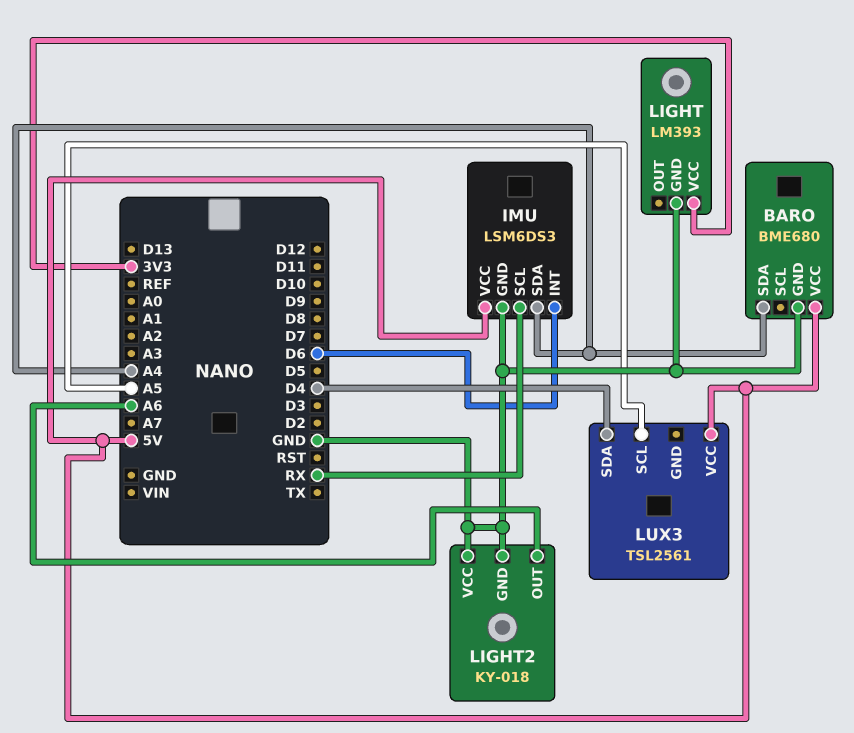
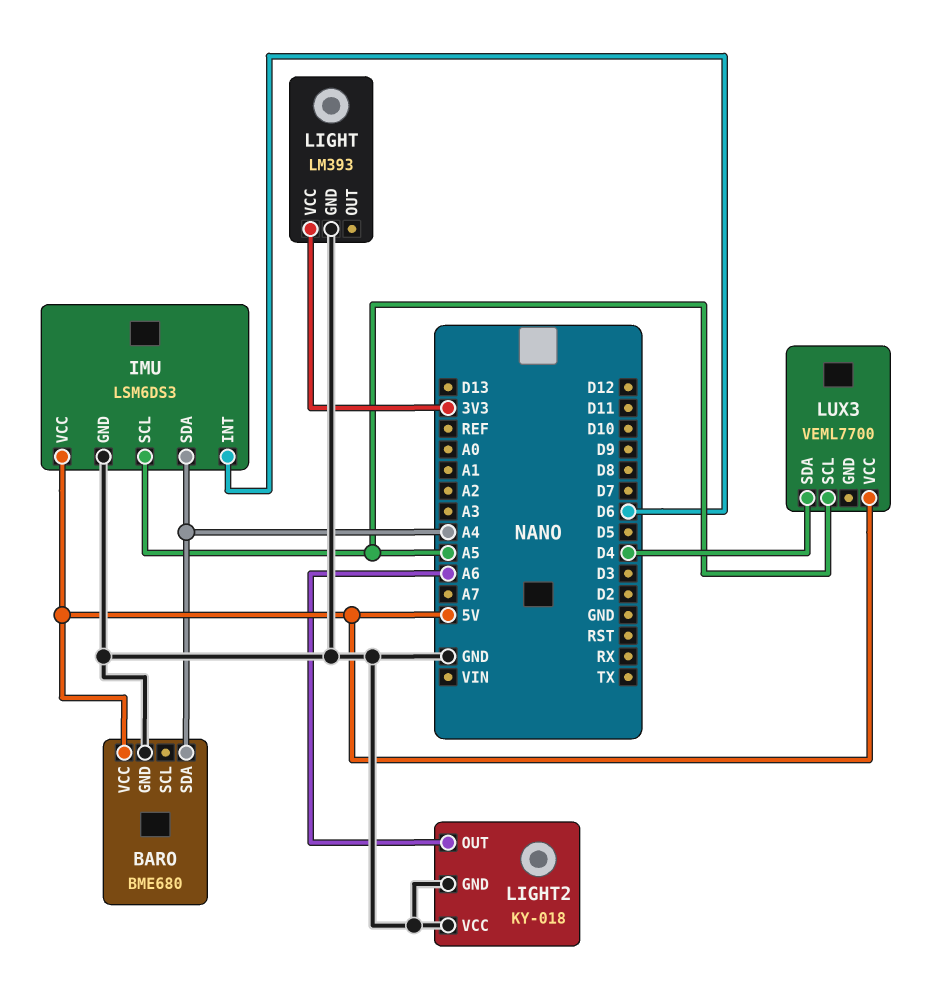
IMU pin SCL: RX -> A5
LUX3: TSL2561 -> VEML7700

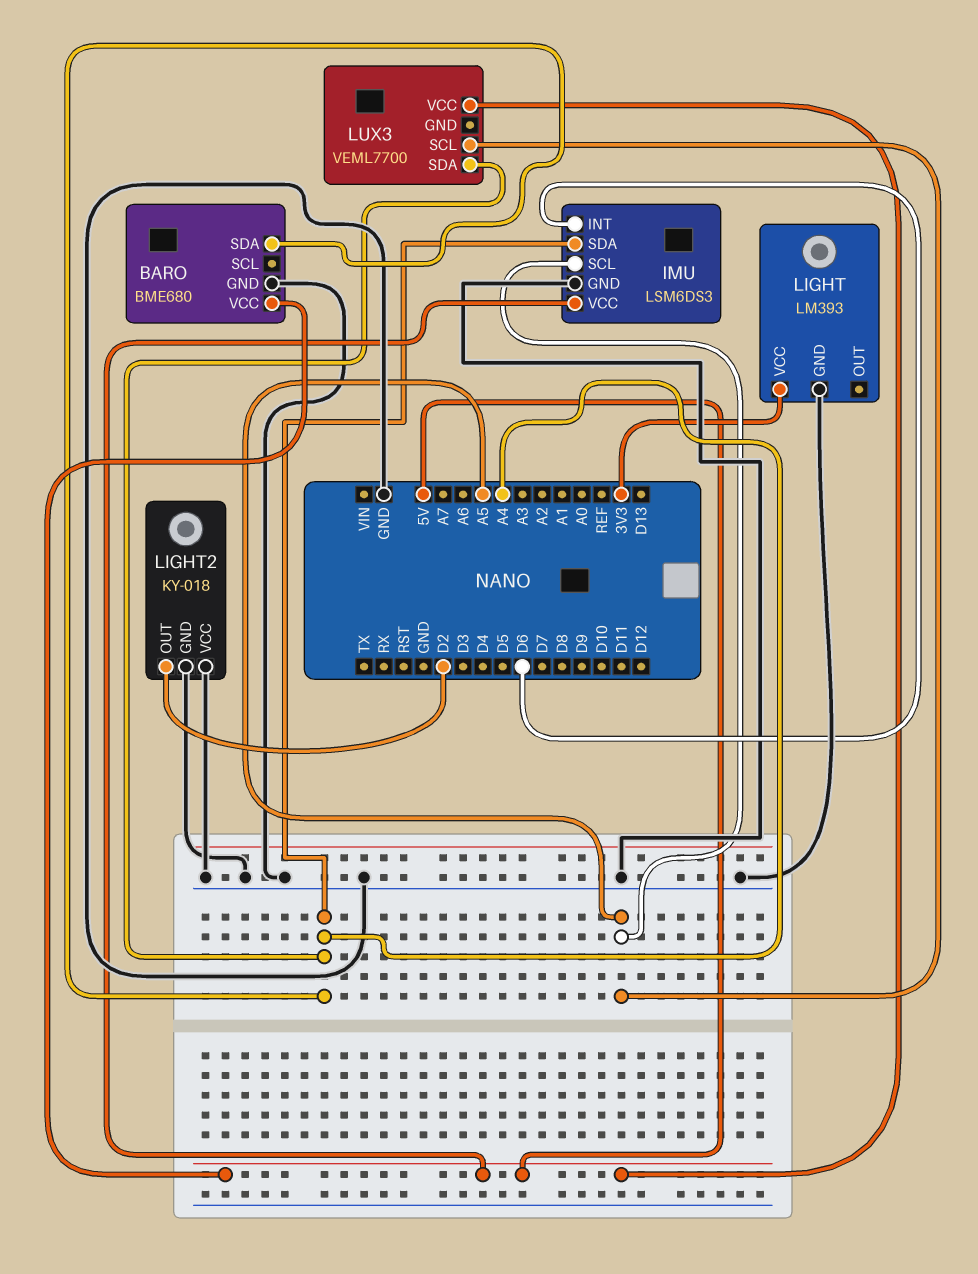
LIGHT2 pin OUT: A6 -> D2
LUX3 pin SDA: D4 -> A4

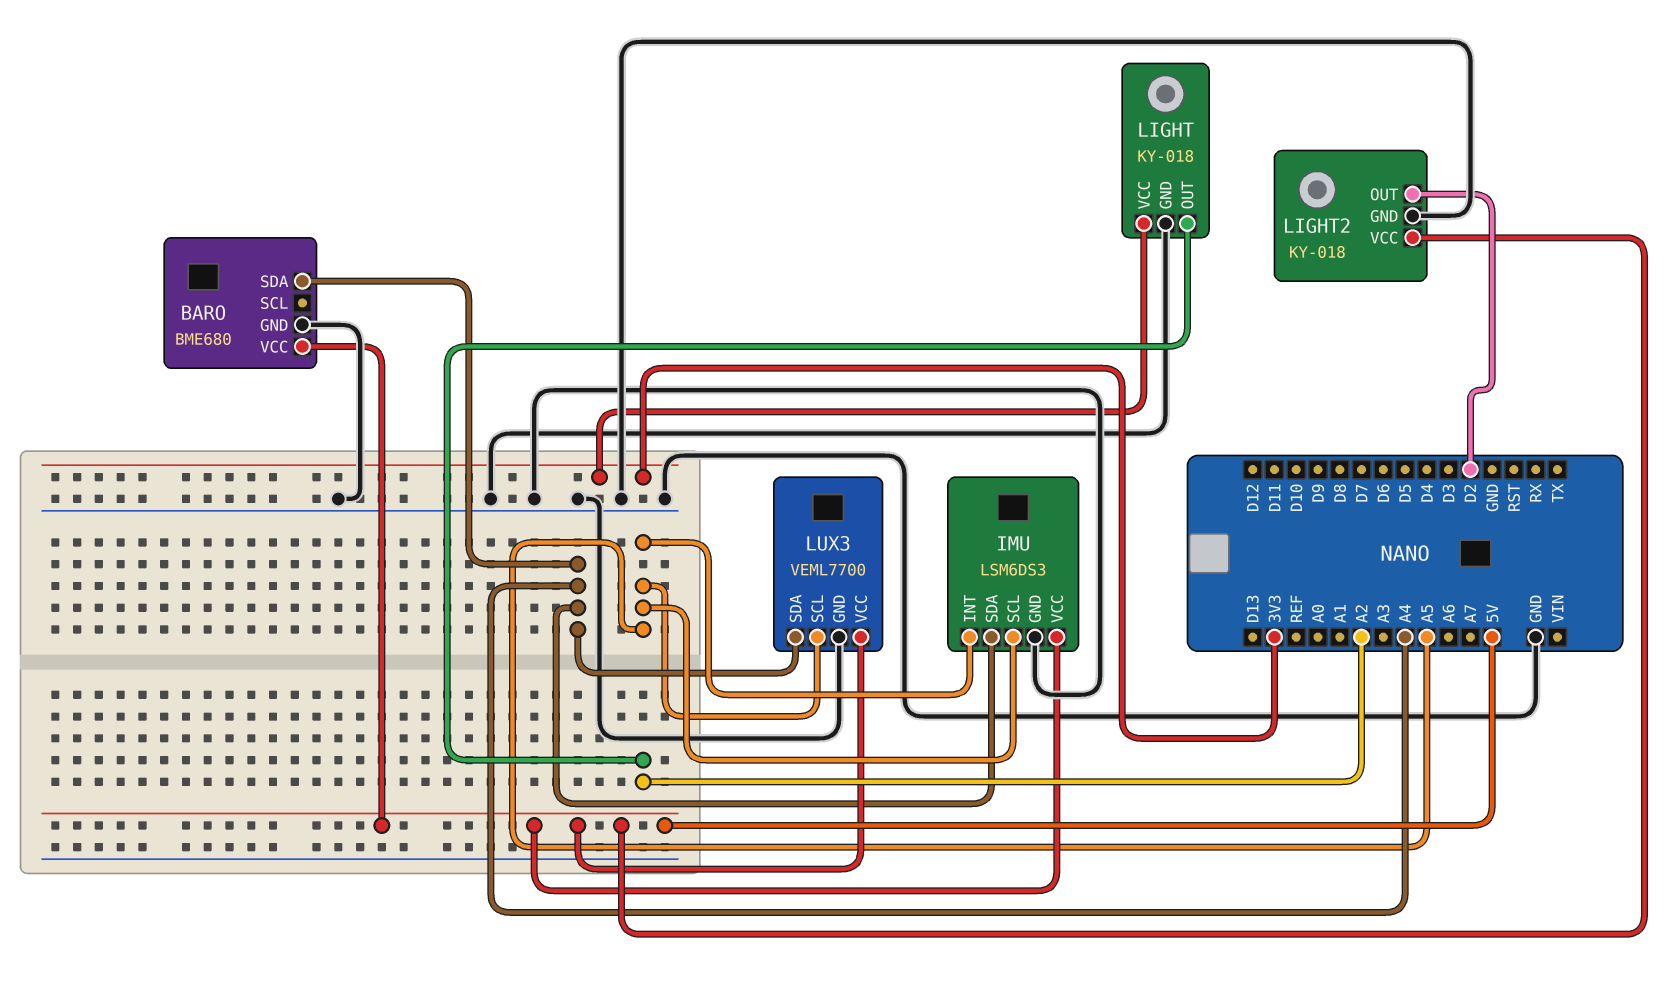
IMU pin INT: D6 -> A5
LIGHT: LM393 -> KY-018
LIGHT pin OUT: none -> A2
LIGHT2 pin VCC: GND -> 5V
LUX3 pin GND: none -> GND

